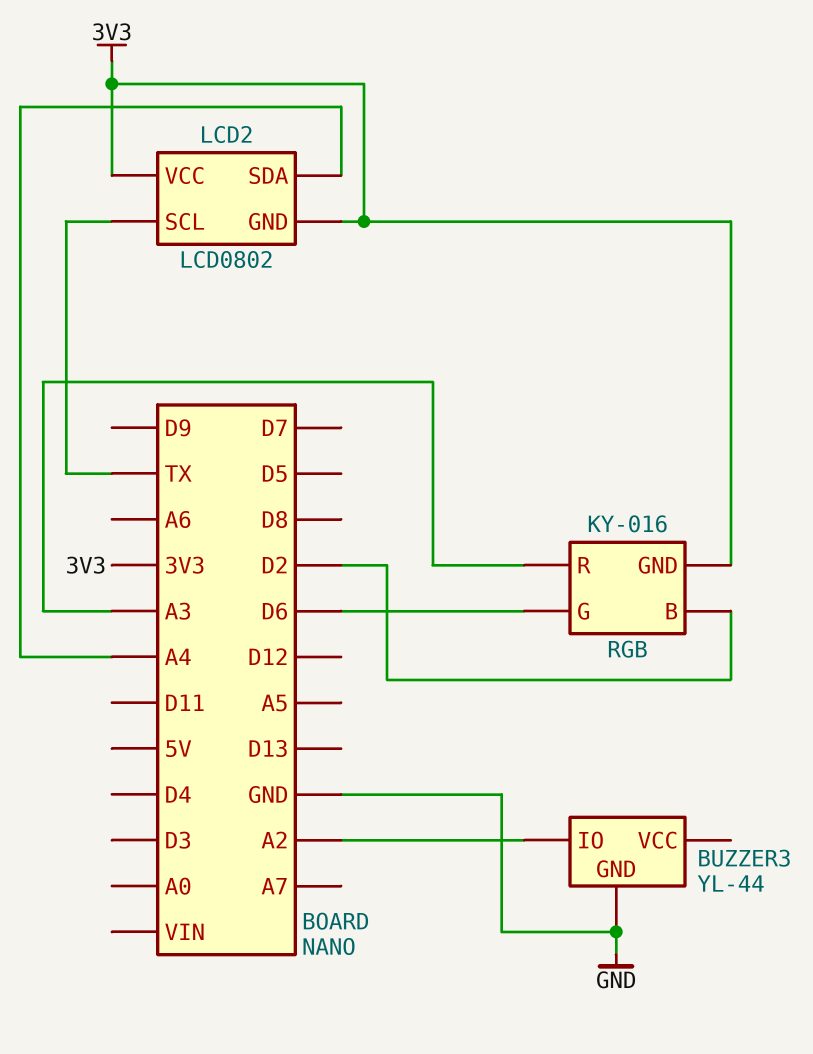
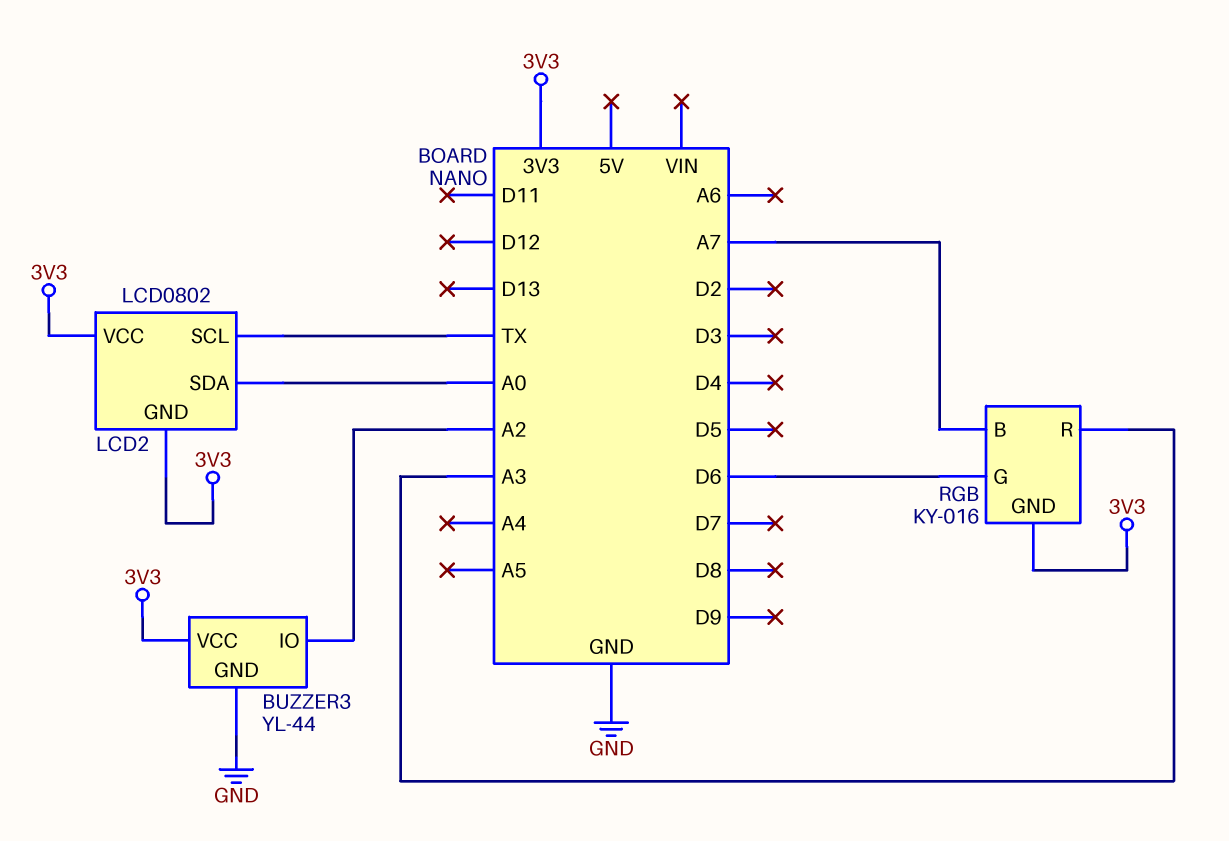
BUZZER3 pin VCC: none -> 3V3
LCD2 pin SDA: A4 -> A0
RGB pin B: D2 -> A7

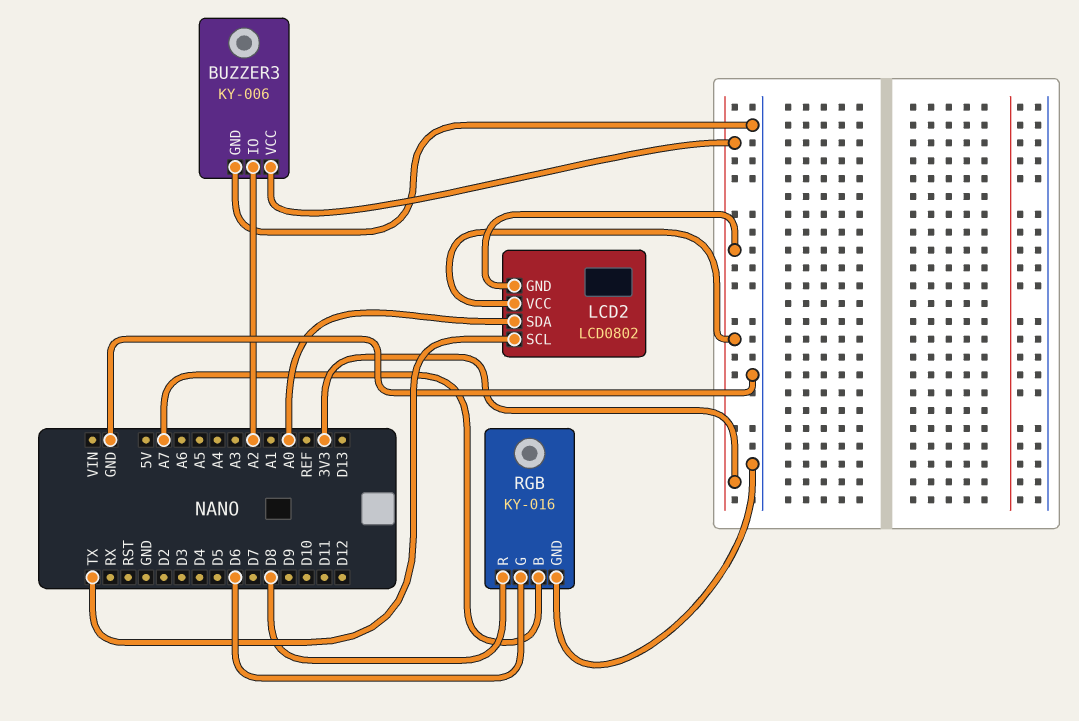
BUZZER3: YL-44 -> KY-006
RGB pin GND: 3V3 -> GND
RGB pin R: A3 -> D8

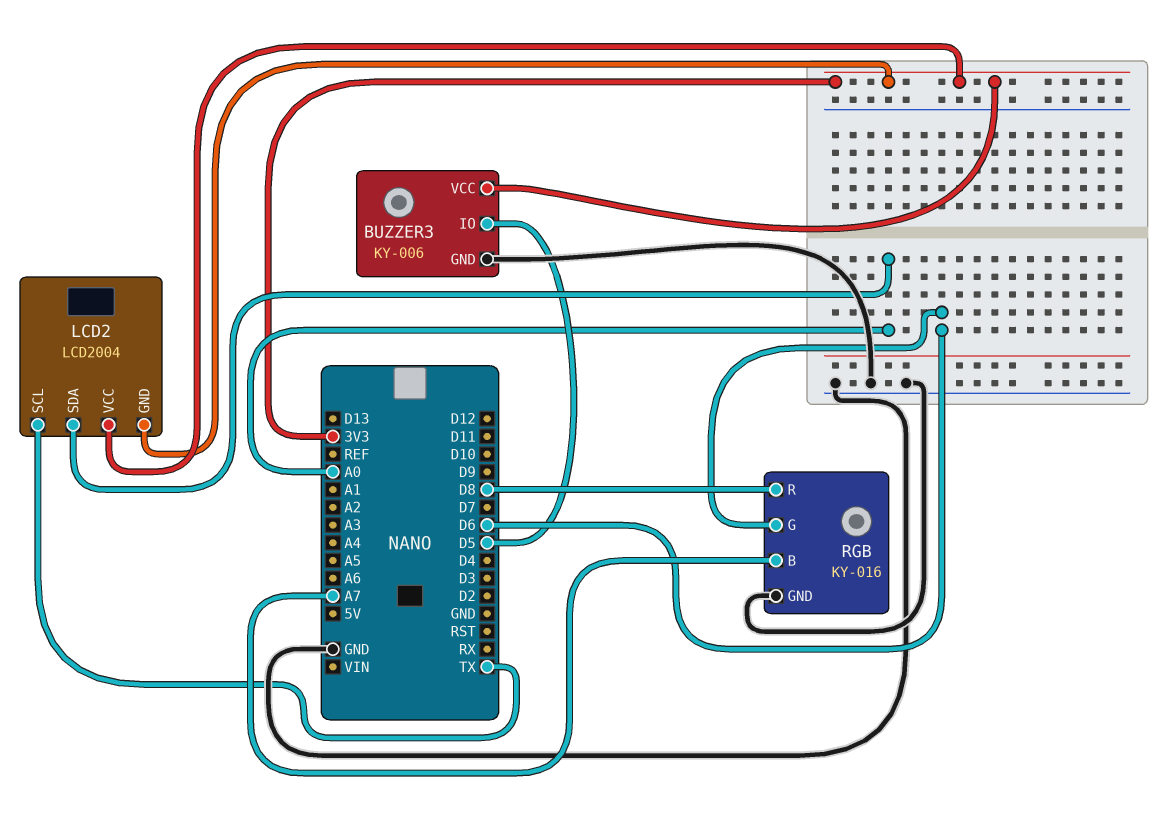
BUZZER3 pin IO: A2 -> D5
LCD2: LCD0802 -> LCD2004

